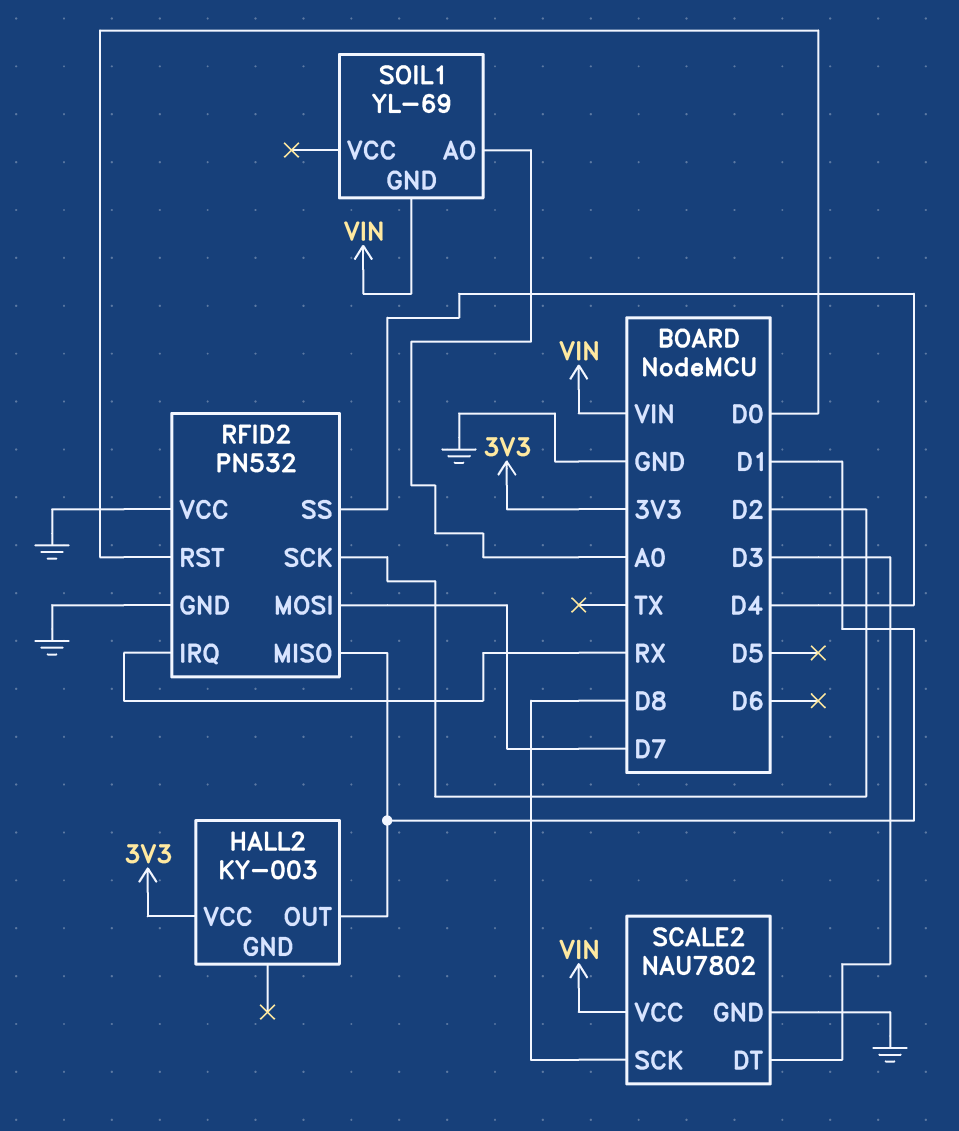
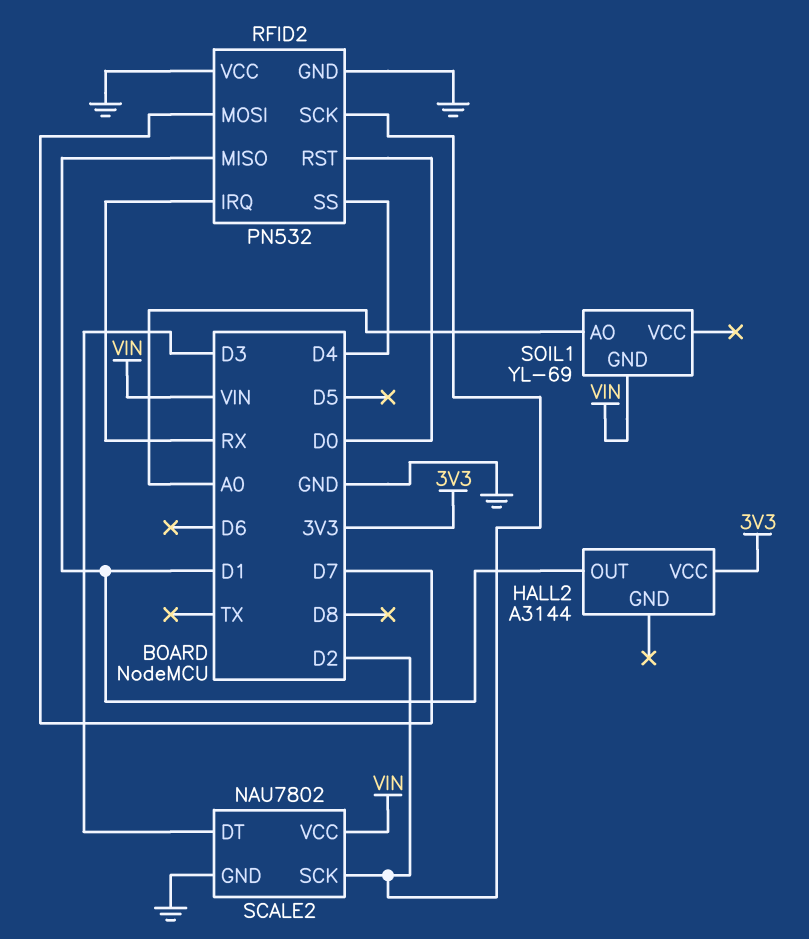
HALL2: KY-003 -> A3144
SCALE2 pin SCK: D8 -> D2

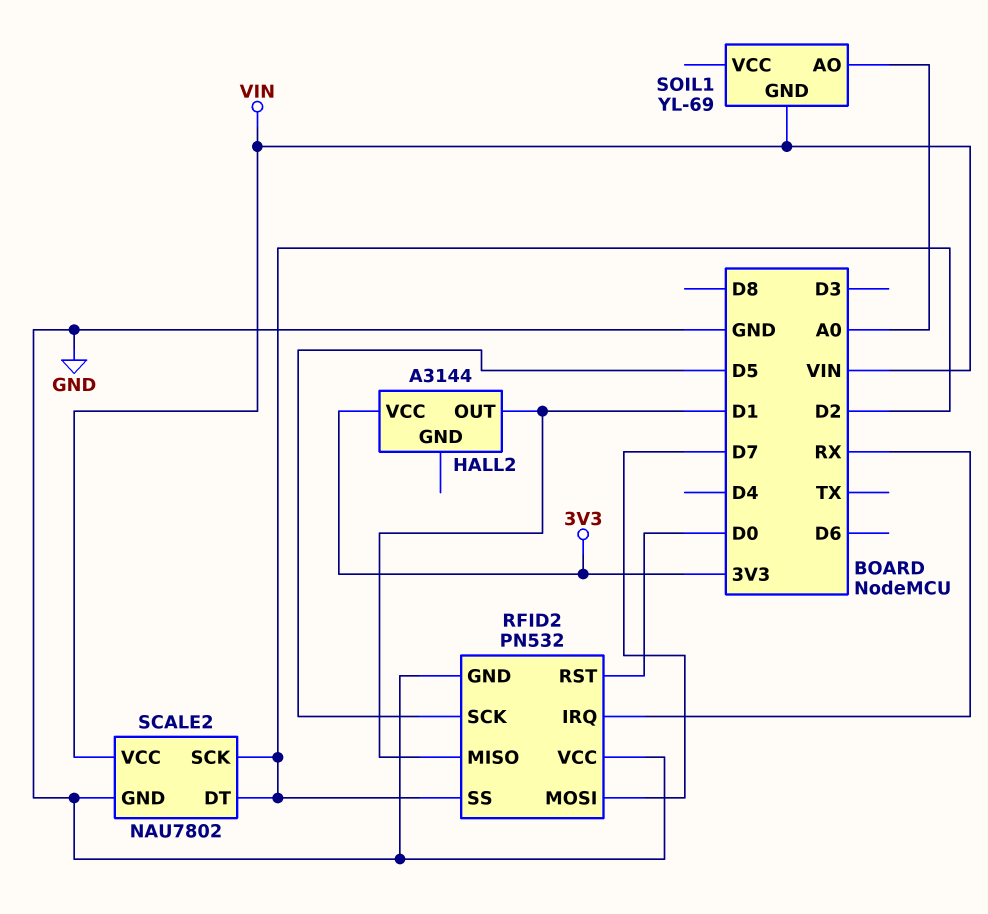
RFID2 pin SCK: D2 -> D5
RFID2 pin SS: D4 -> D2
SCALE2 pin DT: D3 -> D2

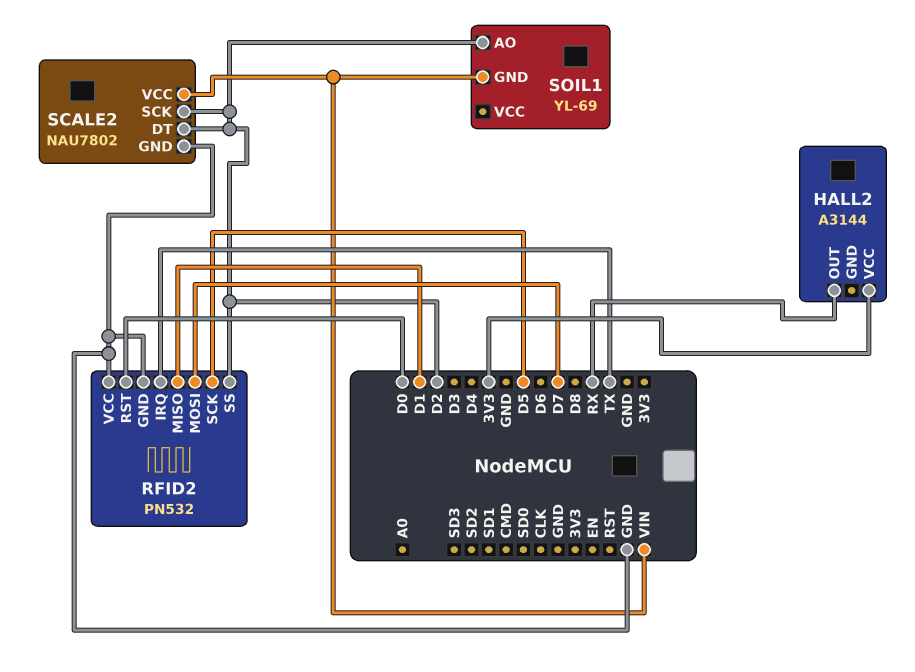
HALL2 pin OUT: D1 -> RX
RFID2 pin IRQ: RX -> TX
SOIL1 pin AO: A0 -> D2

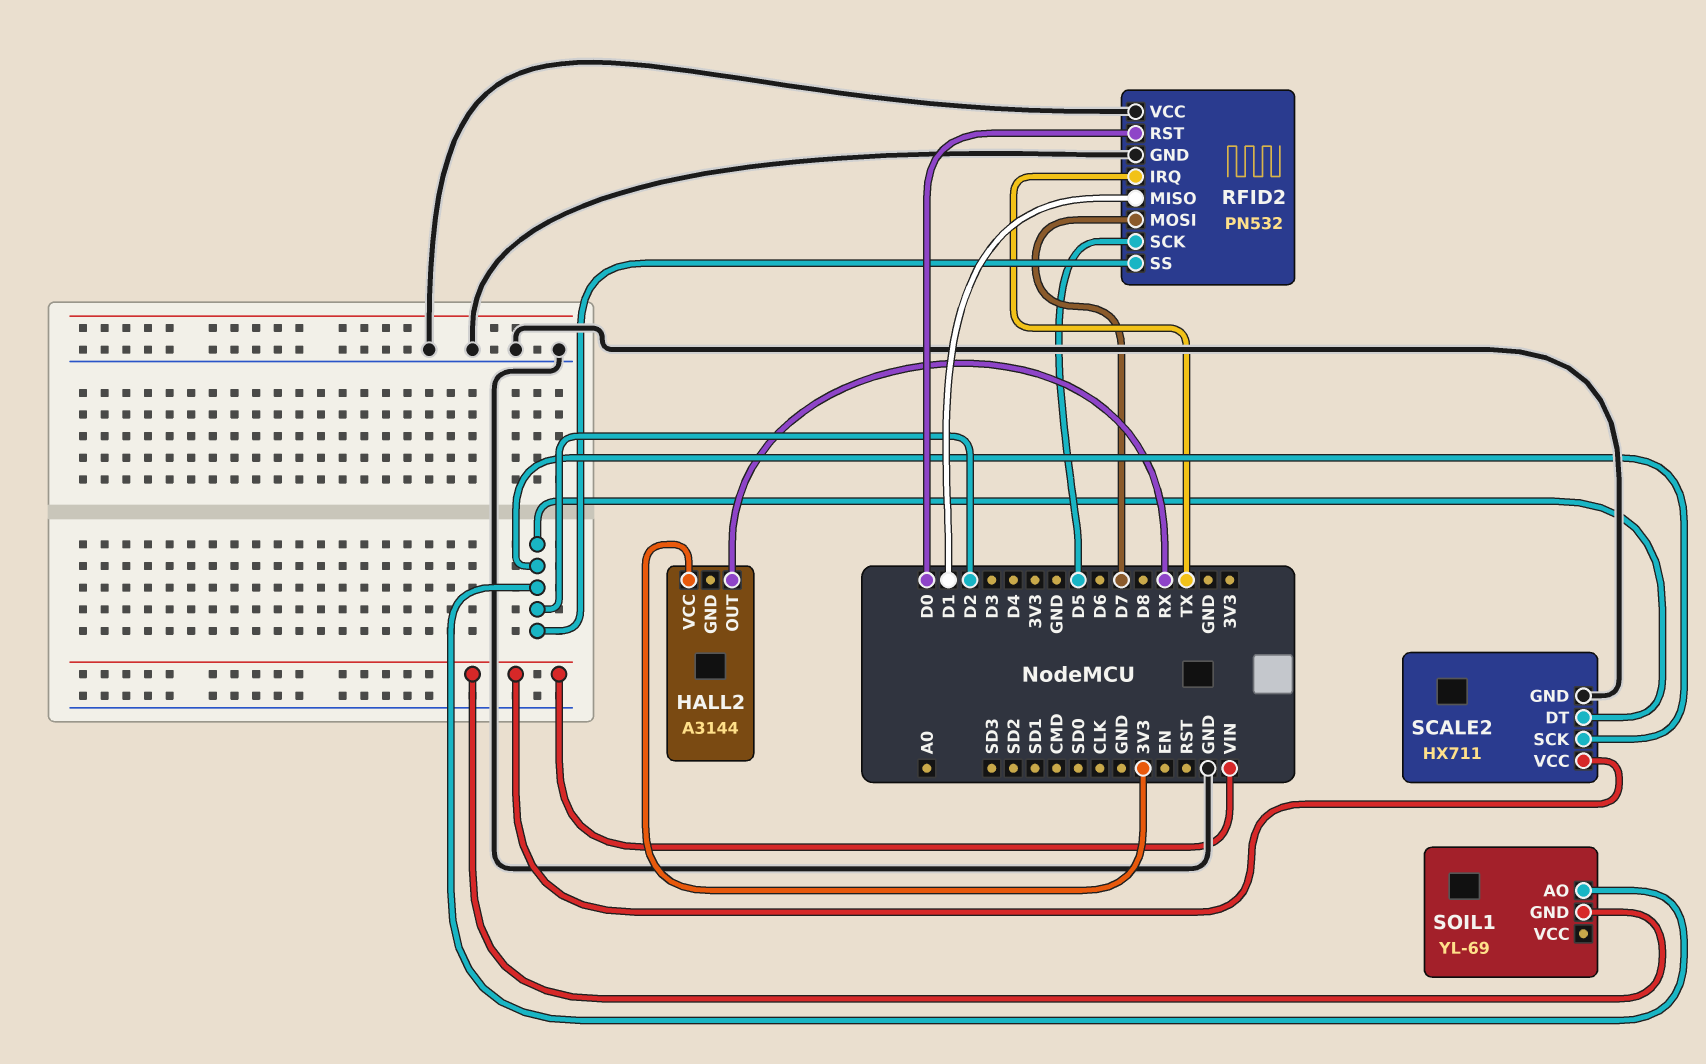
SCALE2: NAU7802 -> HX711

